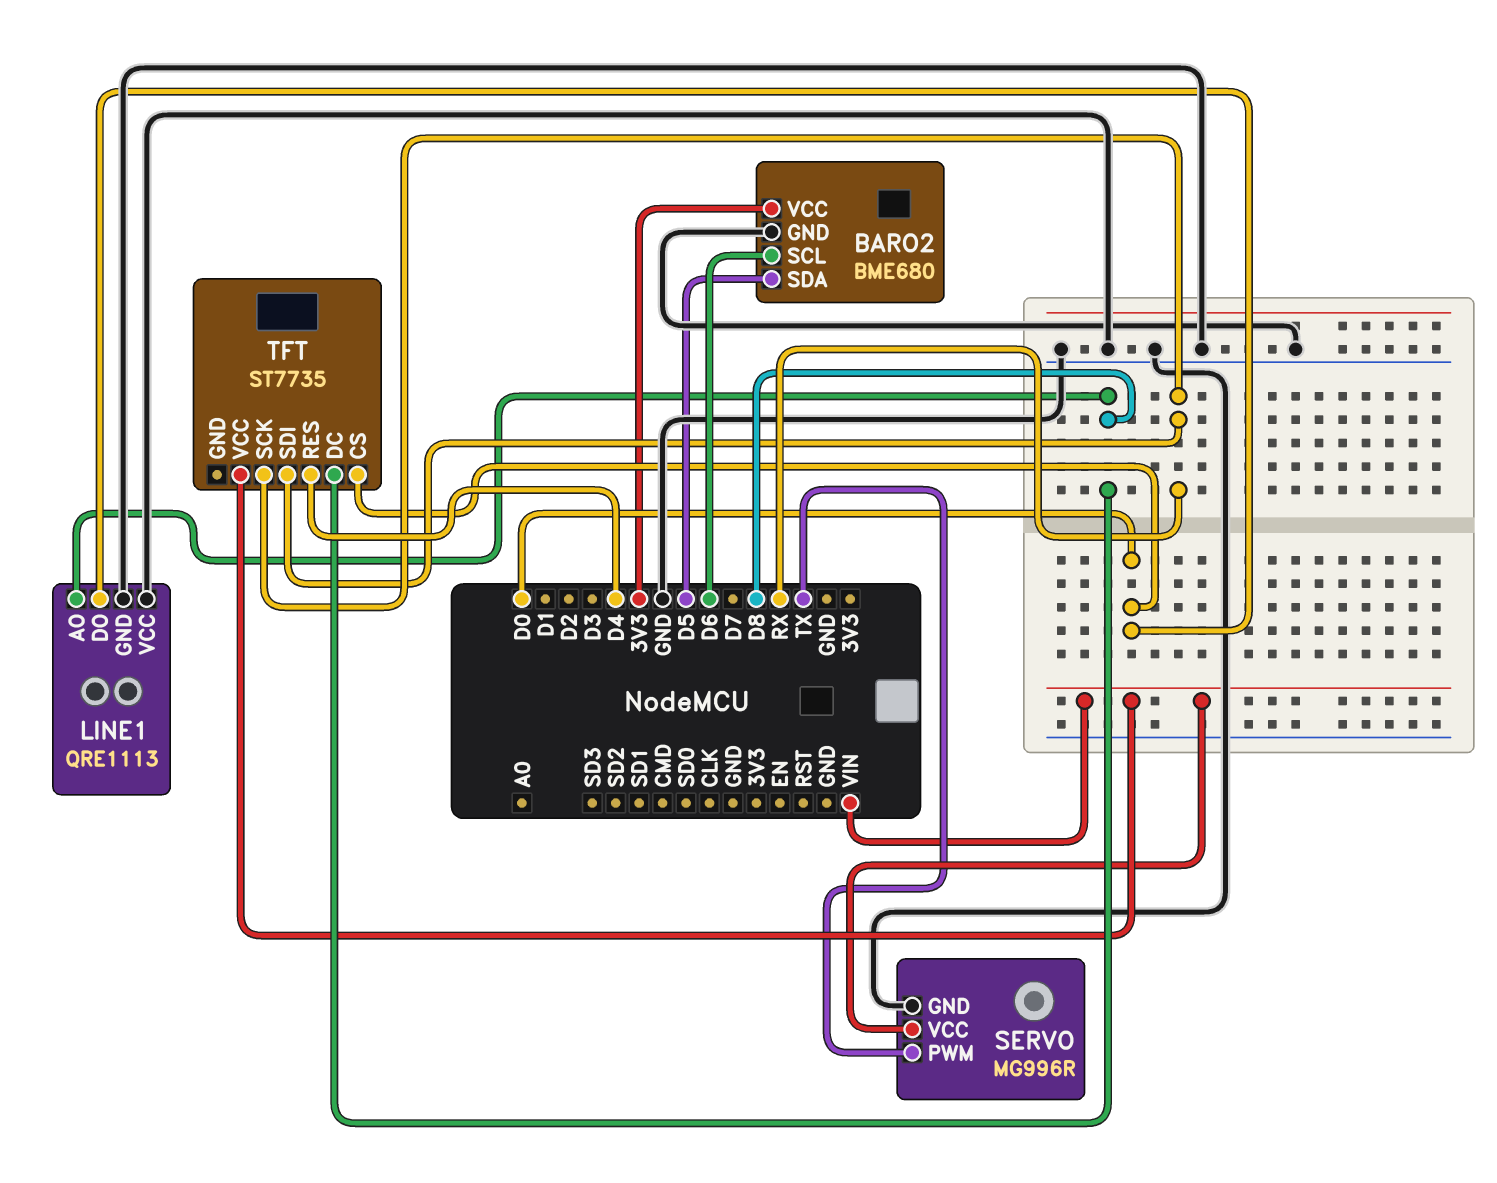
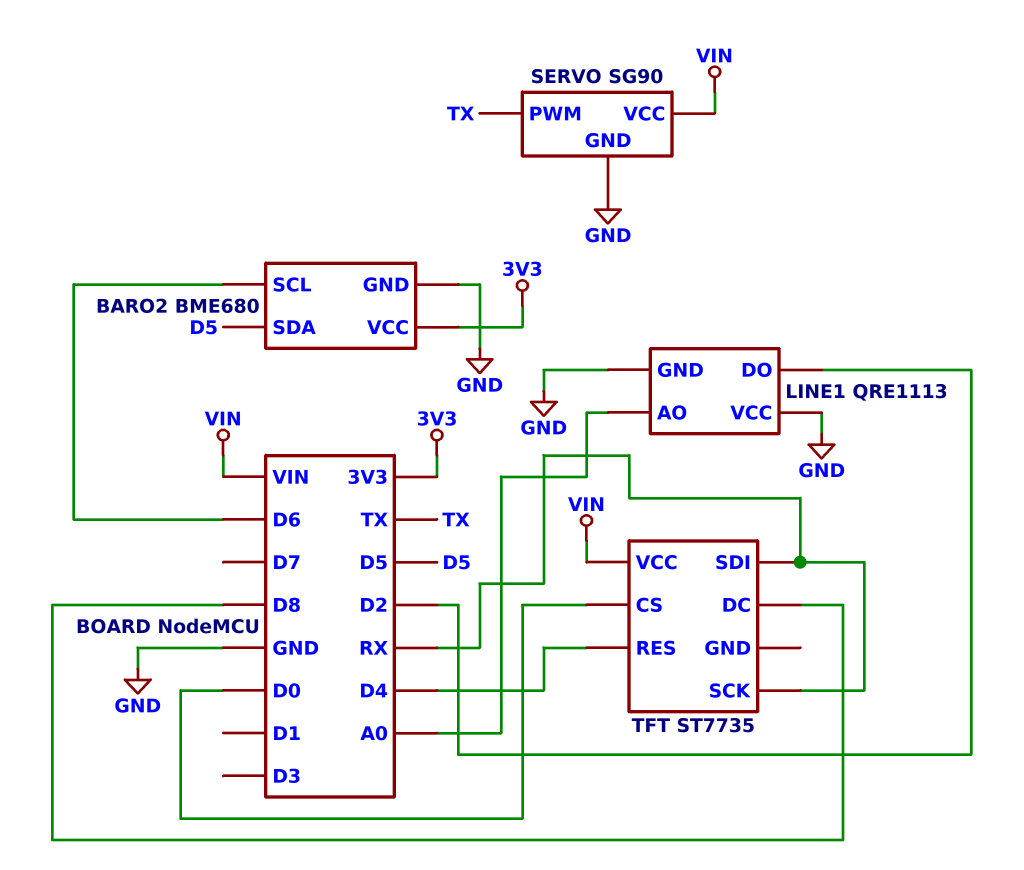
LINE1 pin AO: D8 -> A0
LINE1 pin DO: D0 -> D2
SERVO: MG996R -> SG90

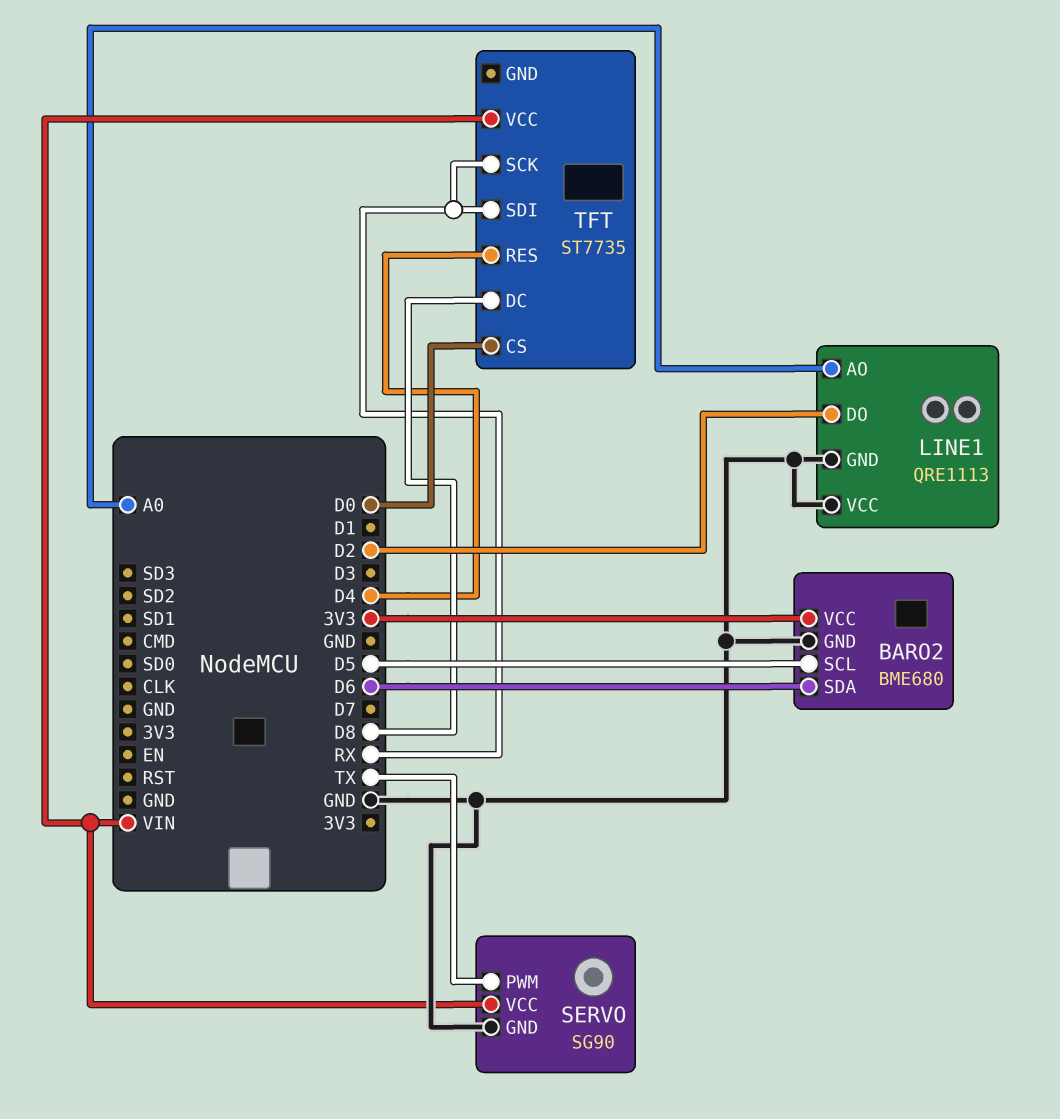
BARO2 pin SCL: D6 -> D5
BARO2 pin SDA: D5 -> D6

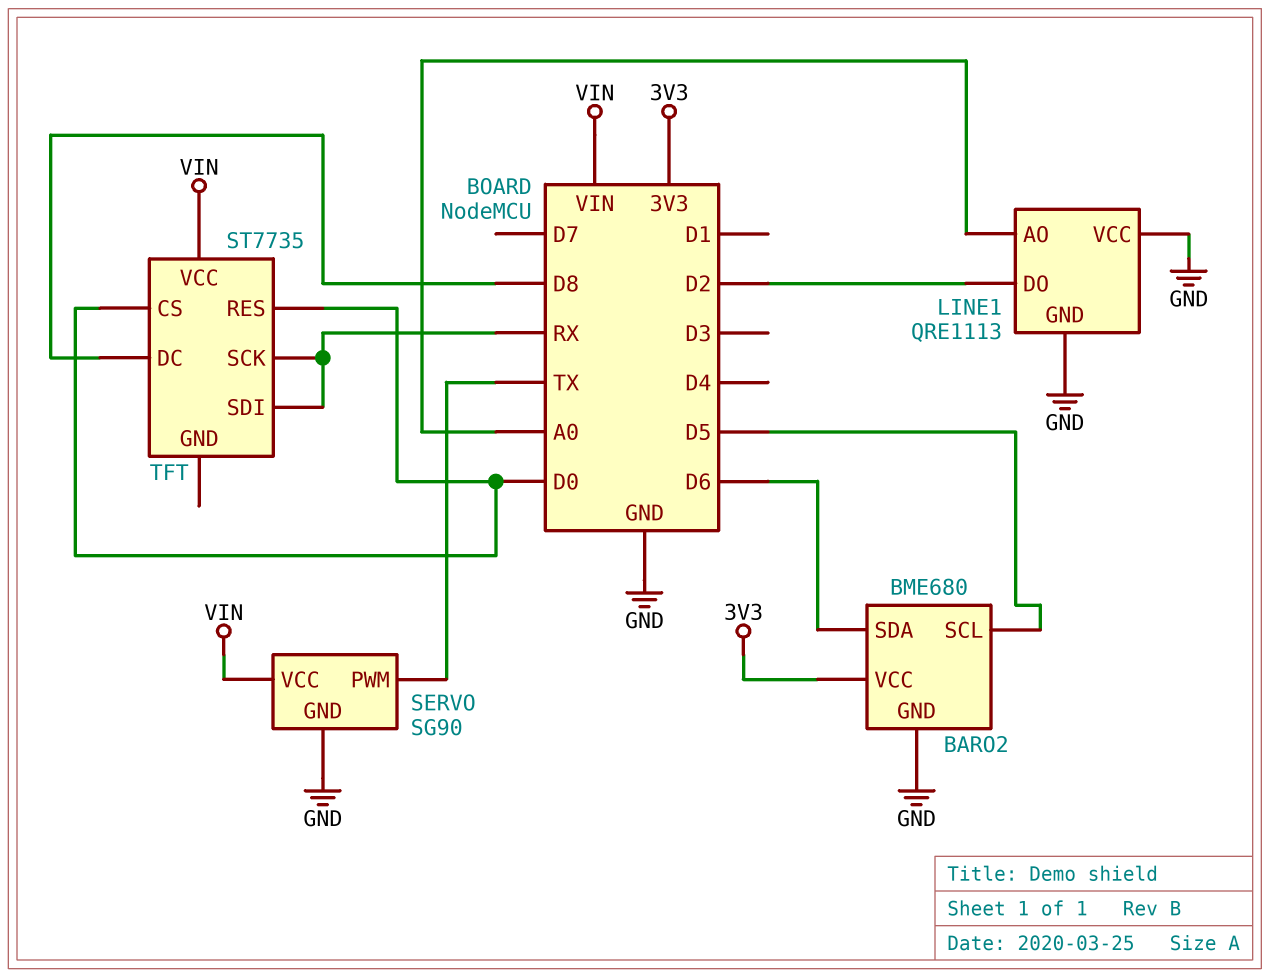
TFT pin RES: D4 -> D0

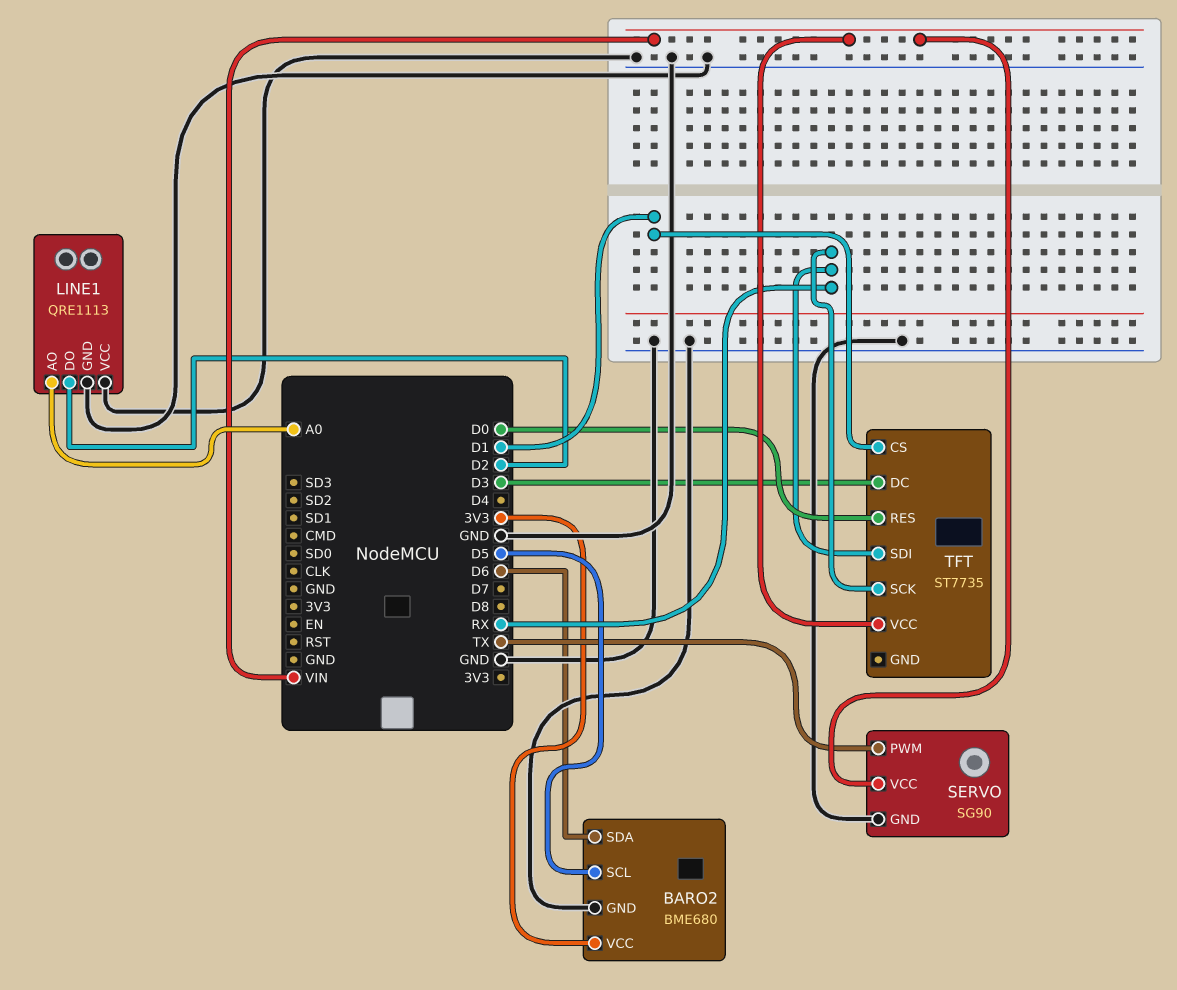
TFT pin CS: D0 -> D1
TFT pin DC: D8 -> D3

